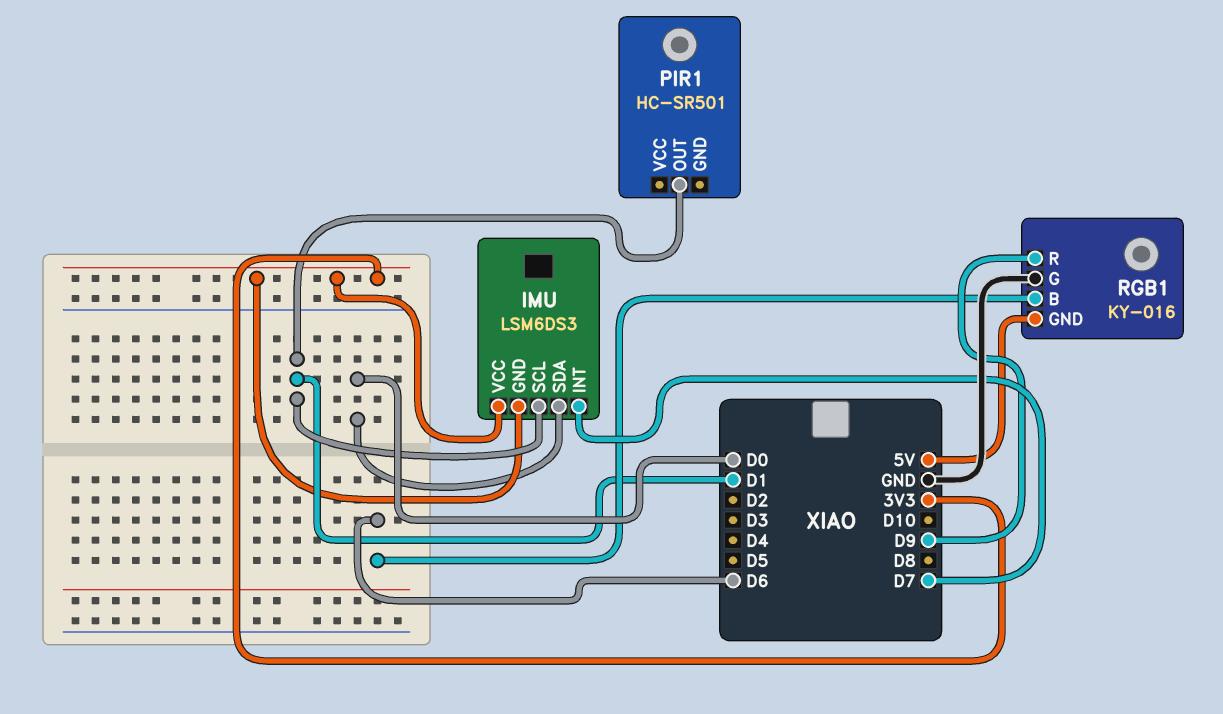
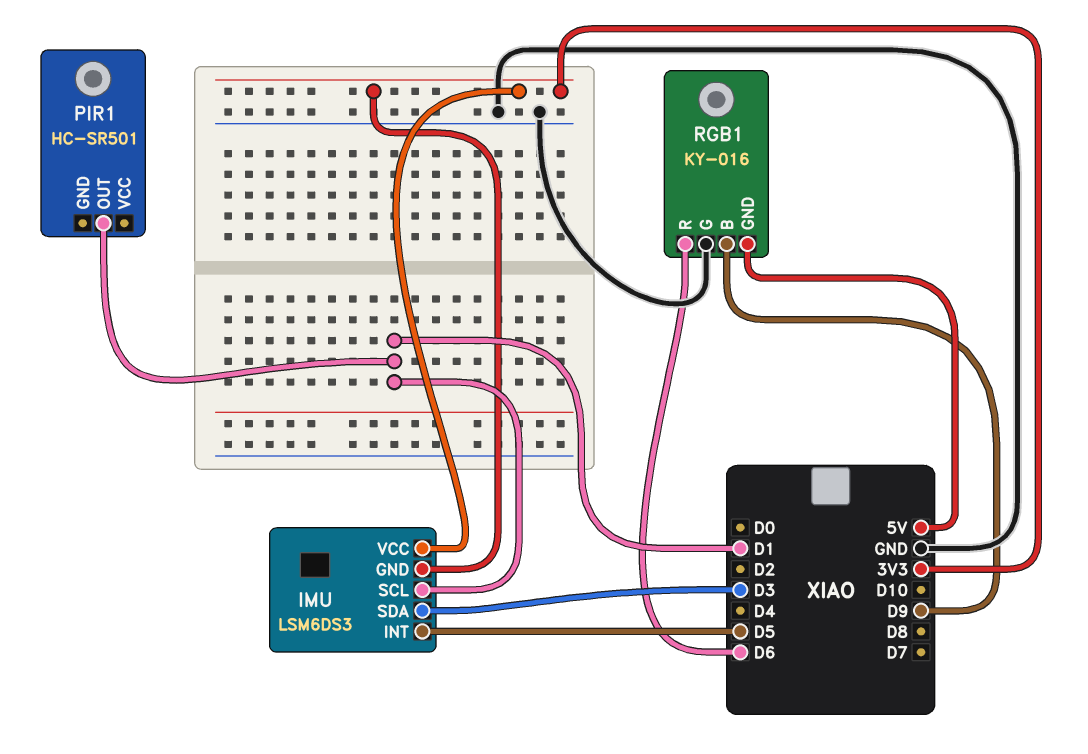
IMU pin INT: D7 -> D5
IMU pin SDA: D0 -> D3
RGB1 pin B: D6 -> D9
RGB1 pin R: D9 -> D6

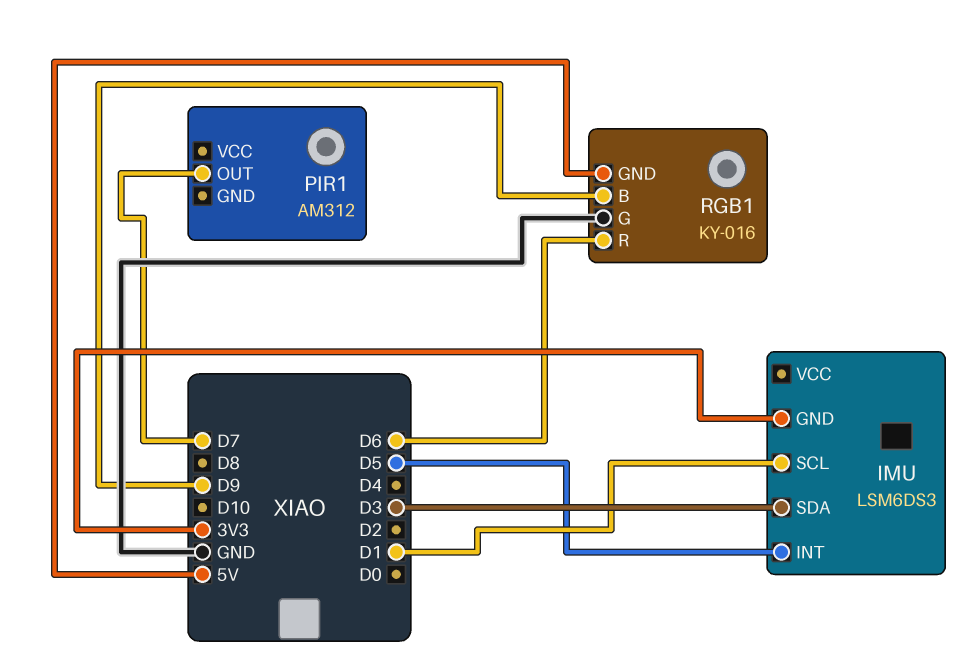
IMU pin VCC: 3V3 -> none
PIR1: HC-SR501 -> AM312
PIR1 pin OUT: D1 -> D7

